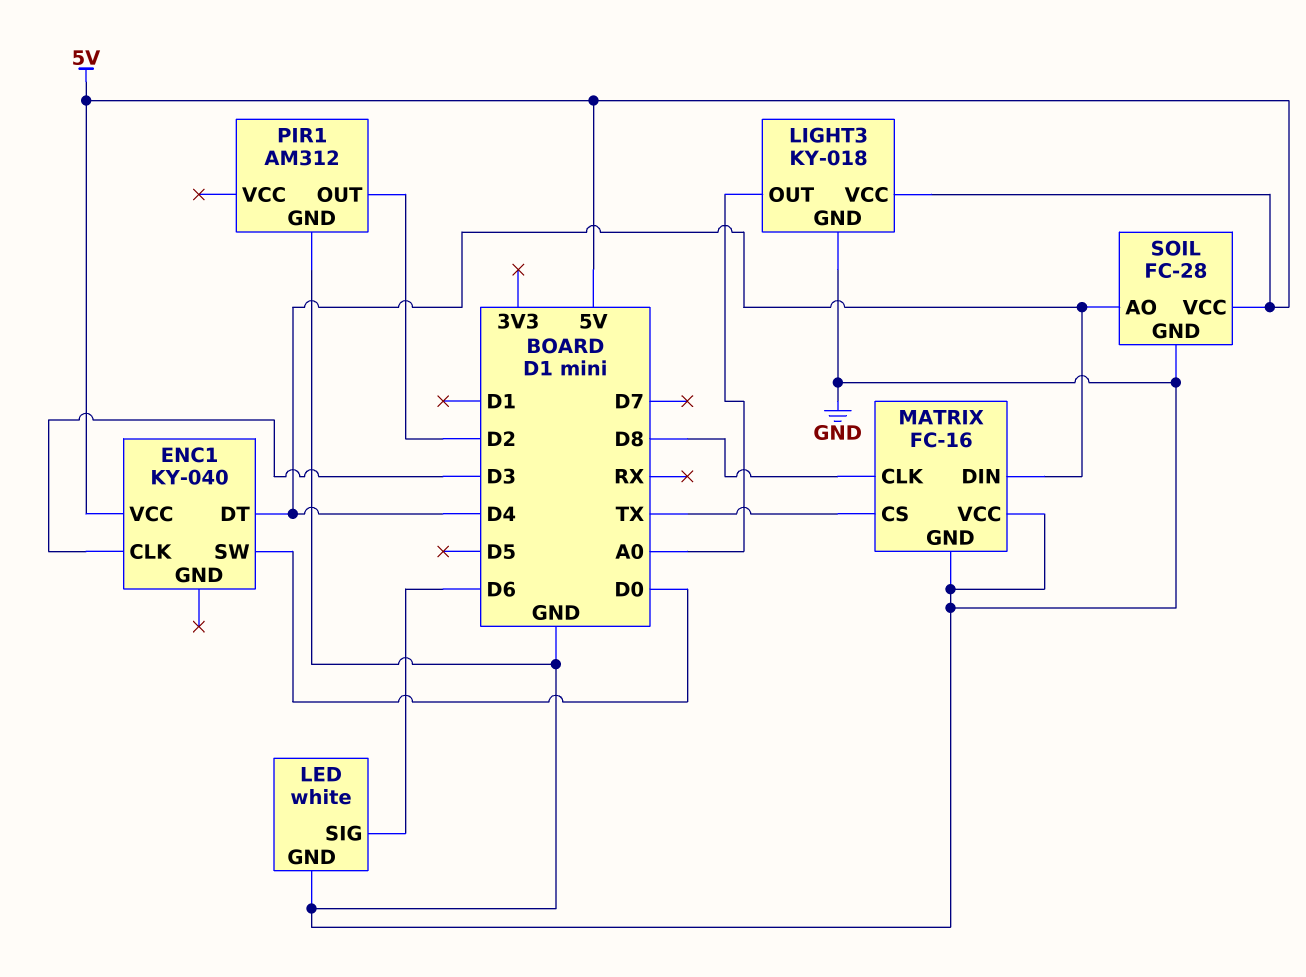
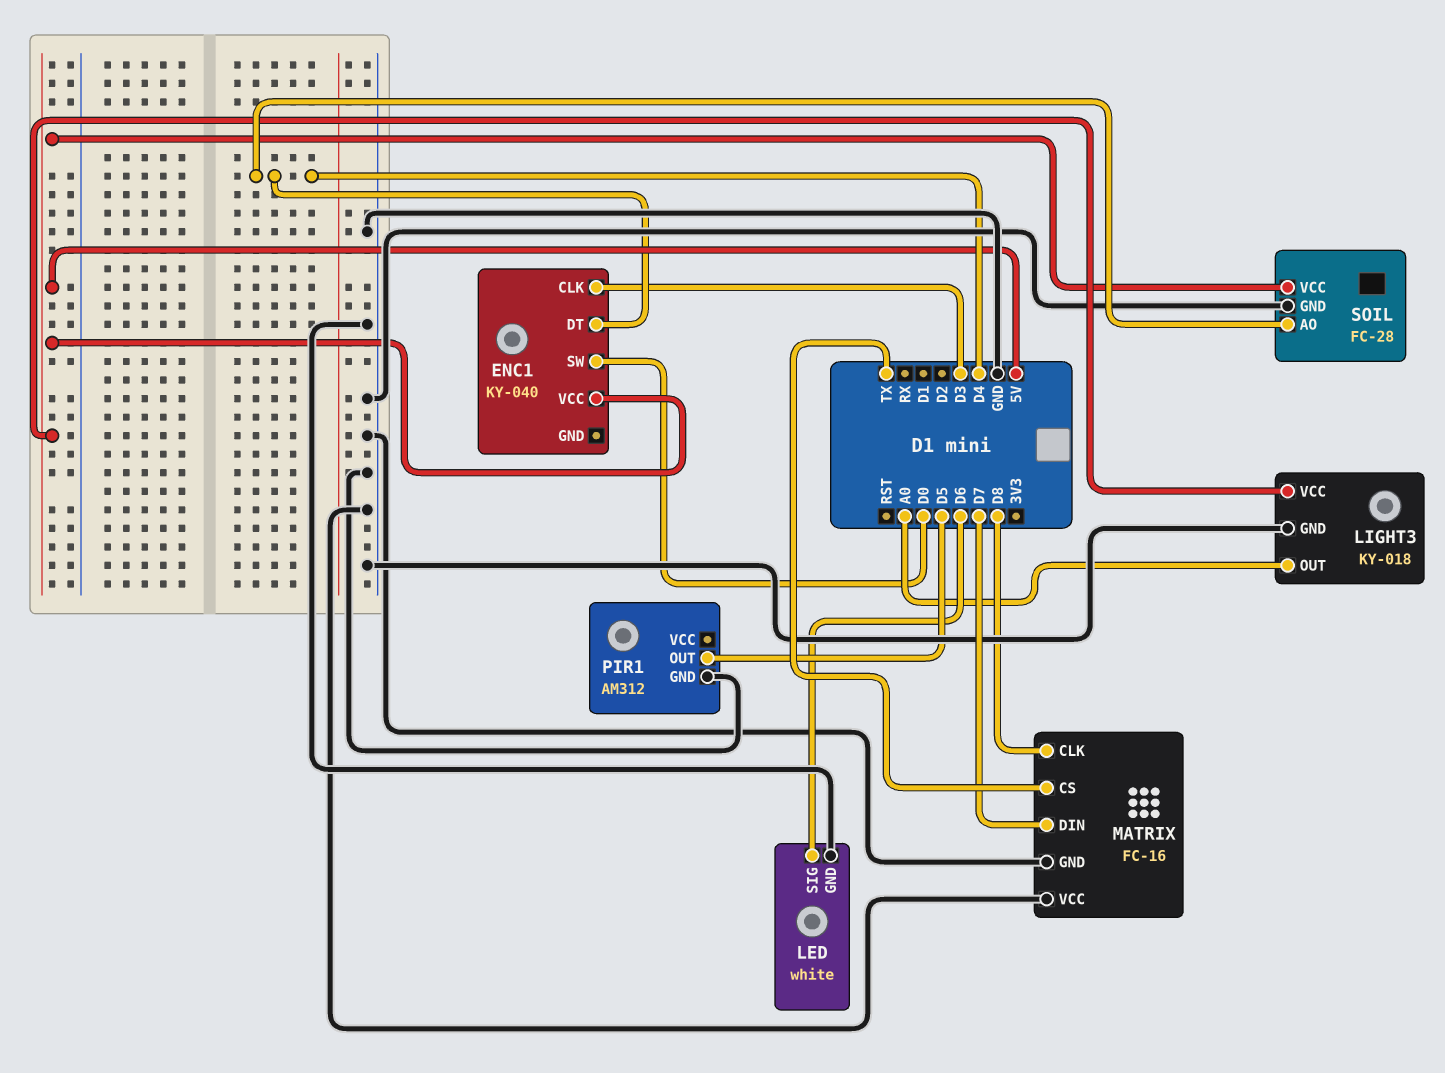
MATRIX pin DIN: D4 -> D7
PIR1 pin OUT: D2 -> D5

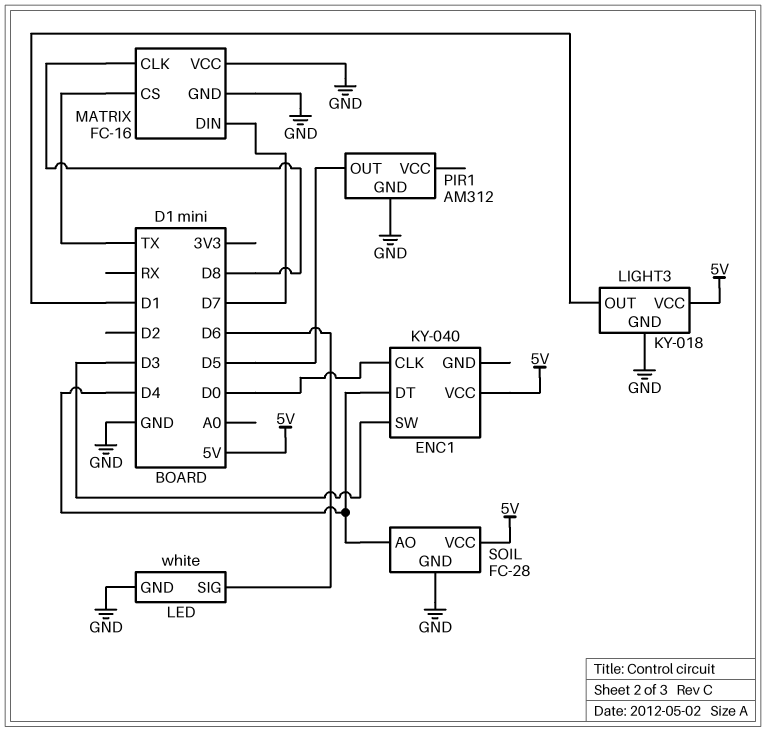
ENC1 pin CLK: D3 -> D0
ENC1 pin SW: D0 -> D3
LIGHT3 pin OUT: A0 -> D1

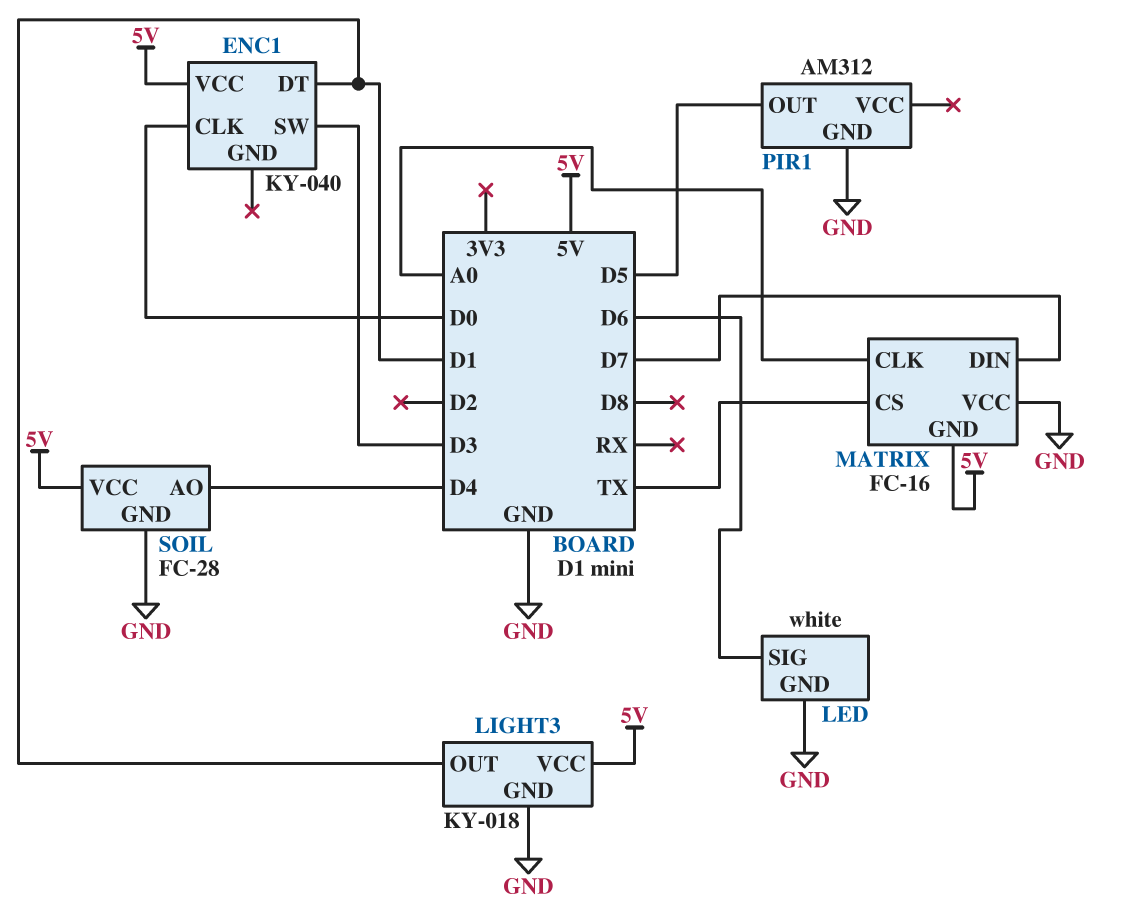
ENC1 pin DT: D4 -> D1
MATRIX pin CLK: D8 -> A0
MATRIX pin GND: GND -> 5V

